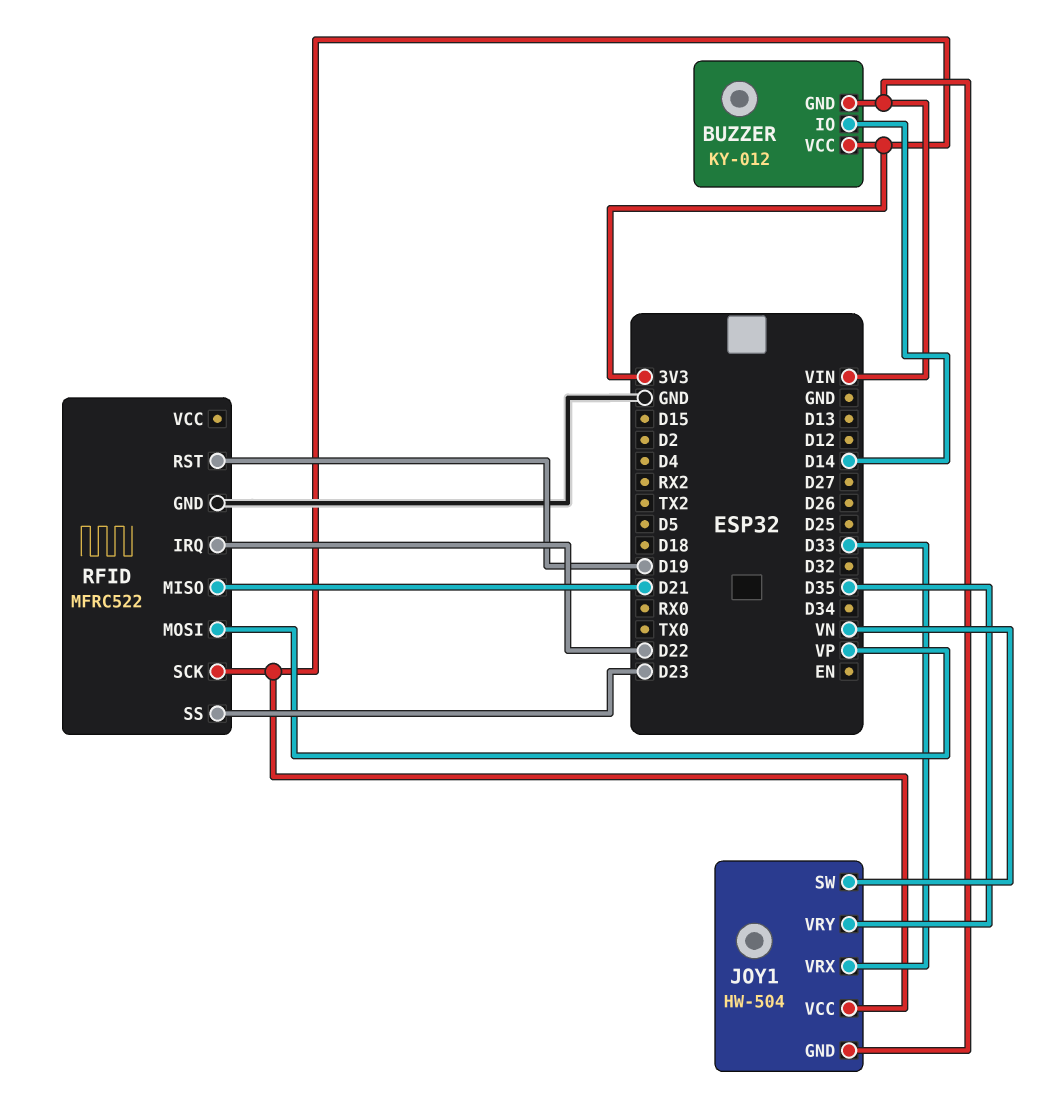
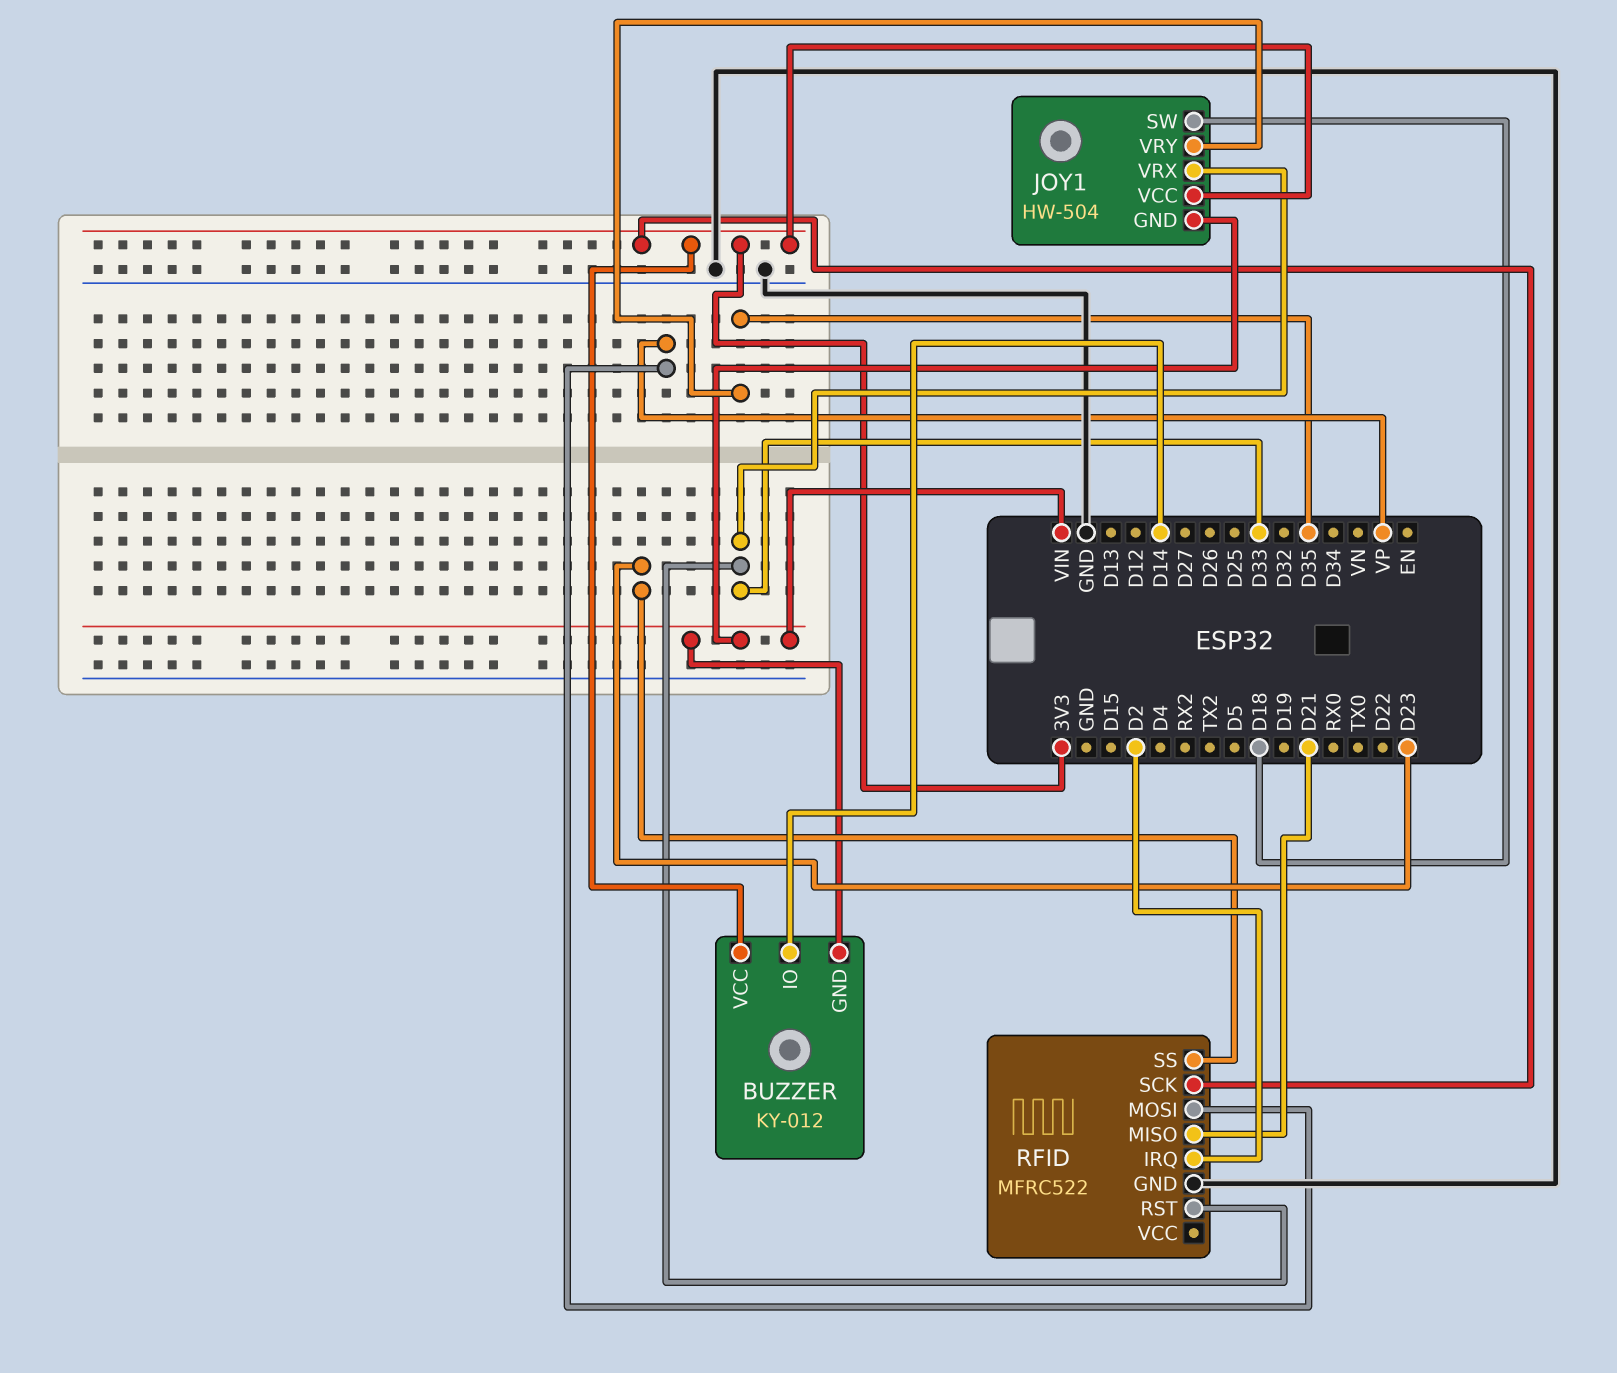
JOY1 pin SW: VN -> D18
RFID pin IRQ: D22 -> D2
RFID pin RST: D19 -> D33

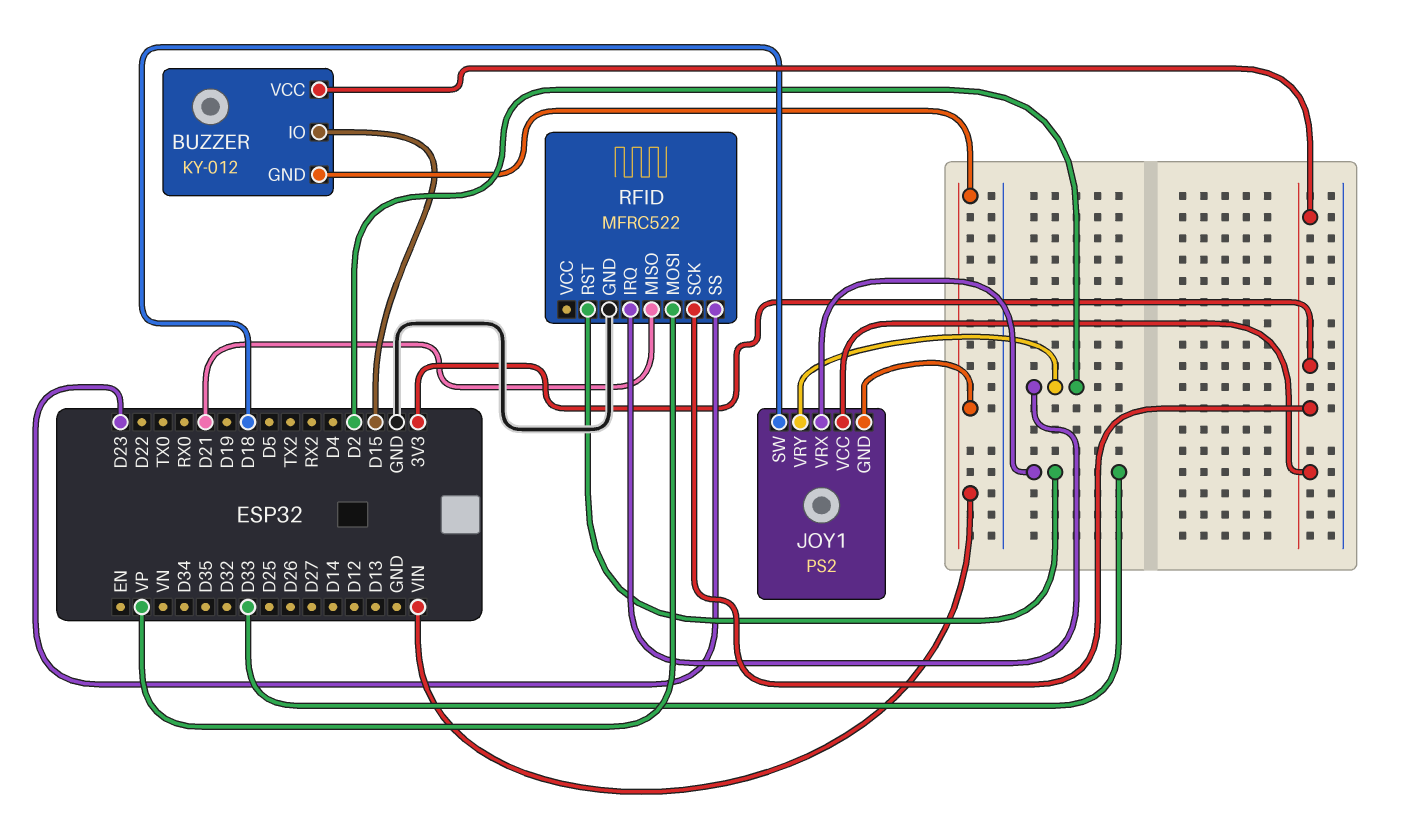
BUZZER pin IO: D14 -> D15
JOY1: HW-504 -> PS2
JOY1 pin VRY: D35 -> D2

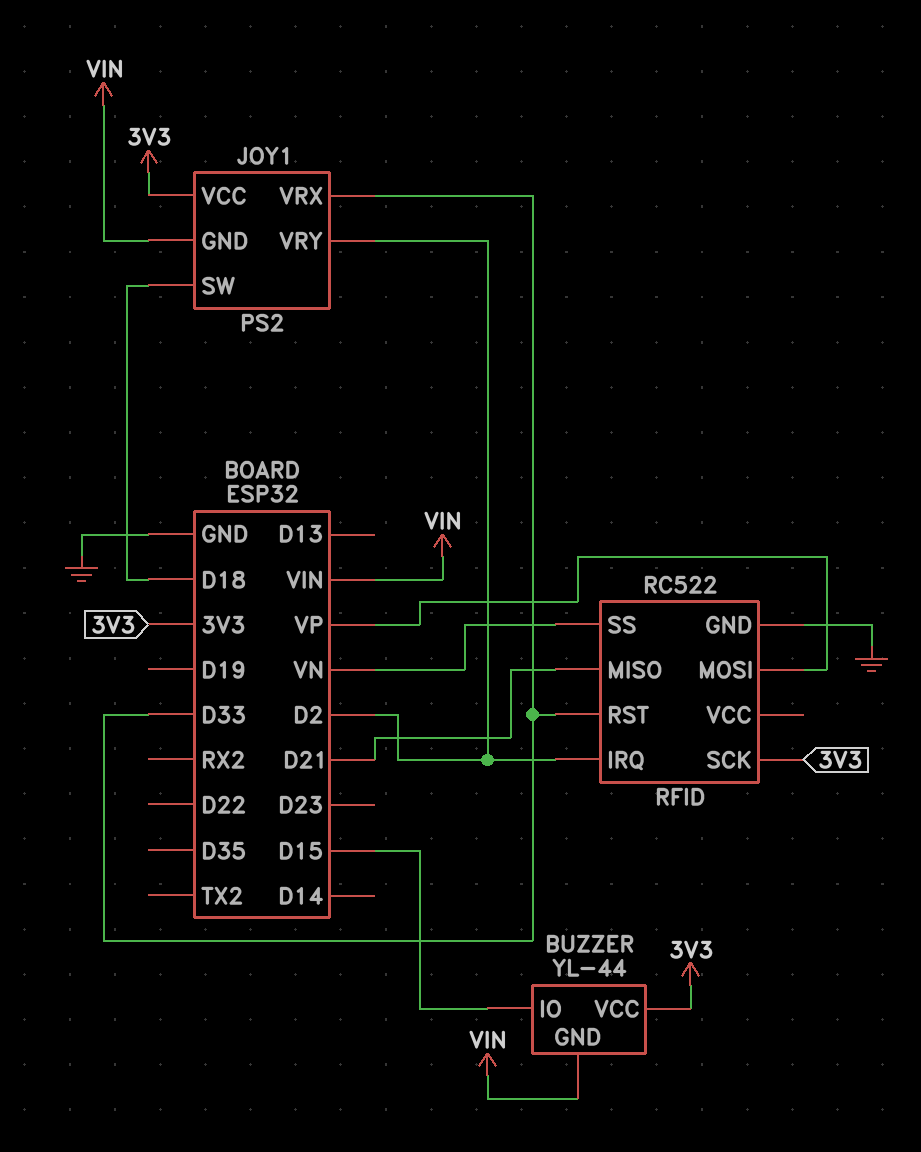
BUZZER: KY-012 -> YL-44
RFID: MFRC522 -> RC522
RFID pin SS: D23 -> VN

